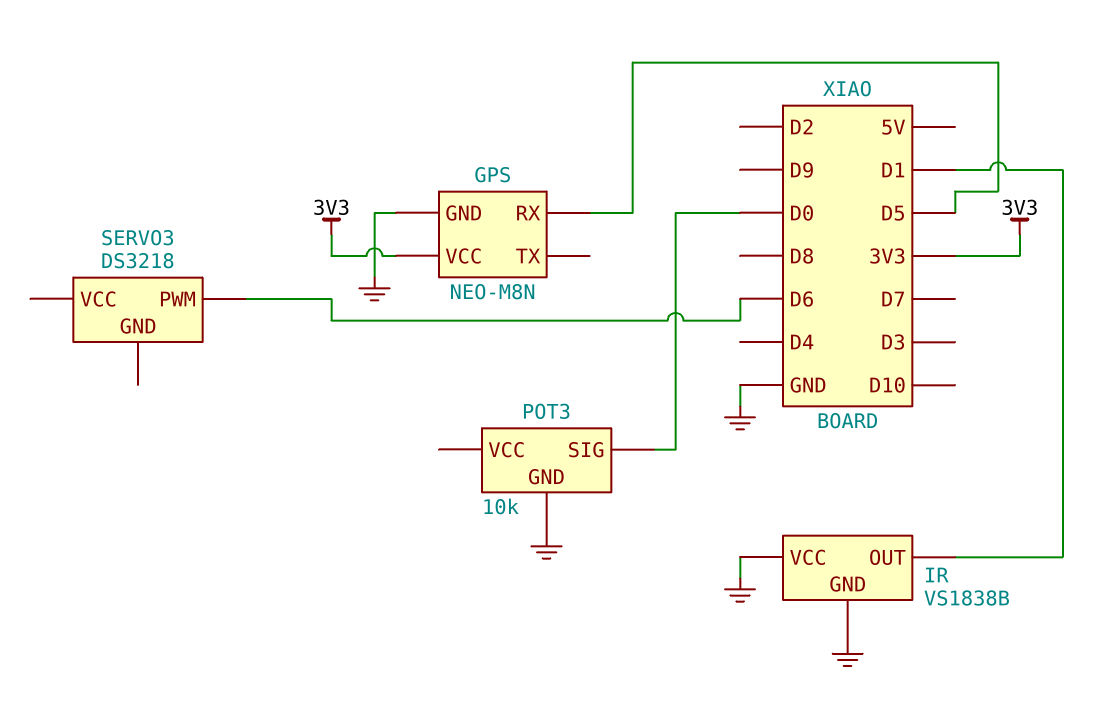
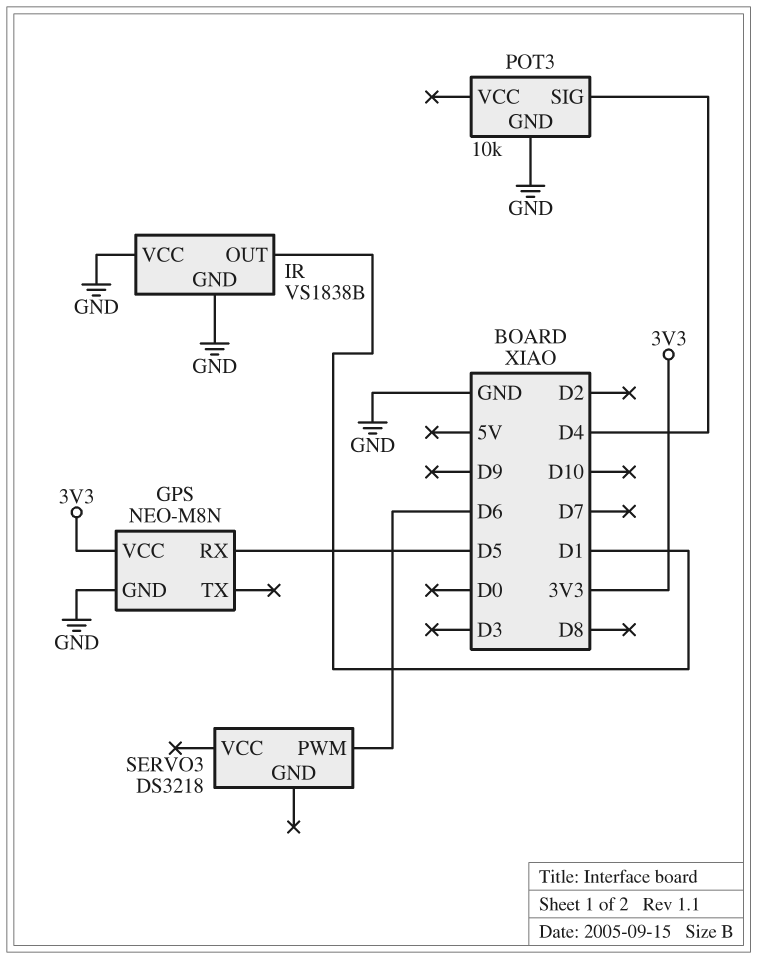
POT3 pin SIG: D0 -> D4

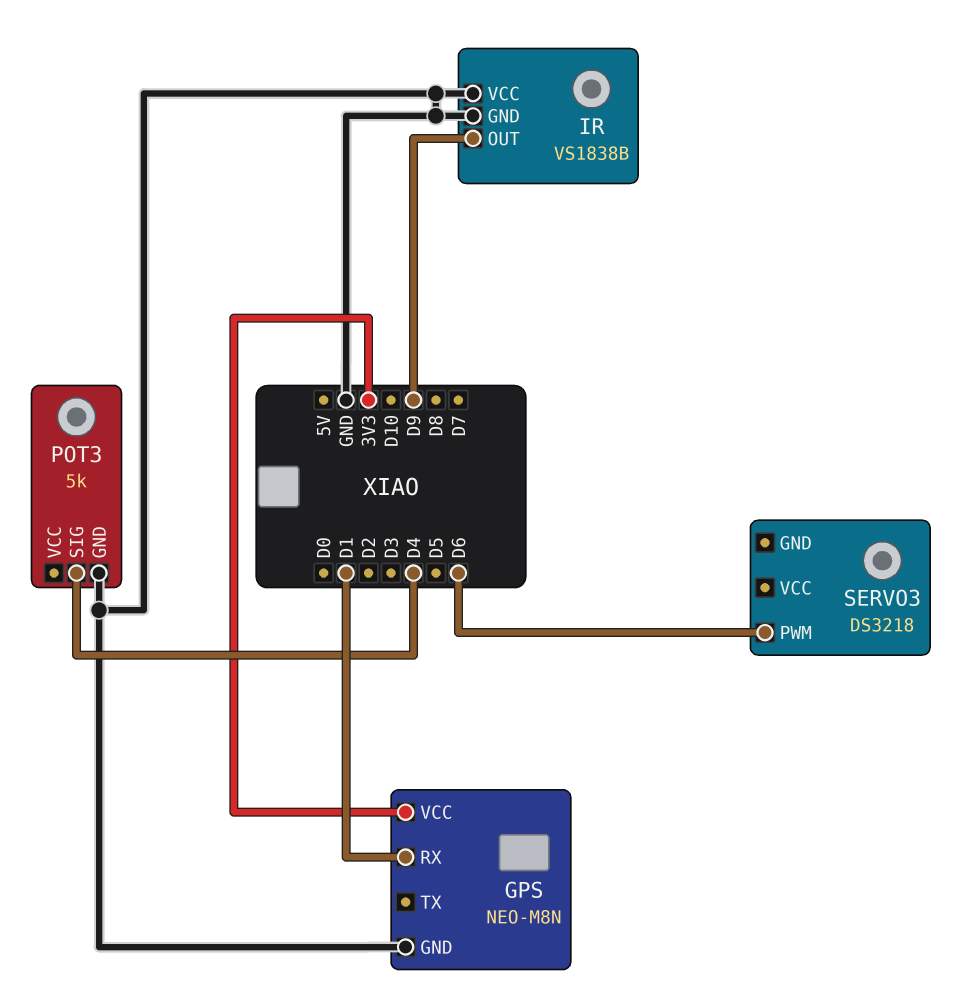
GPS pin RX: D5 -> D1
IR pin OUT: D1 -> D9
POT3: 10k -> 5k

